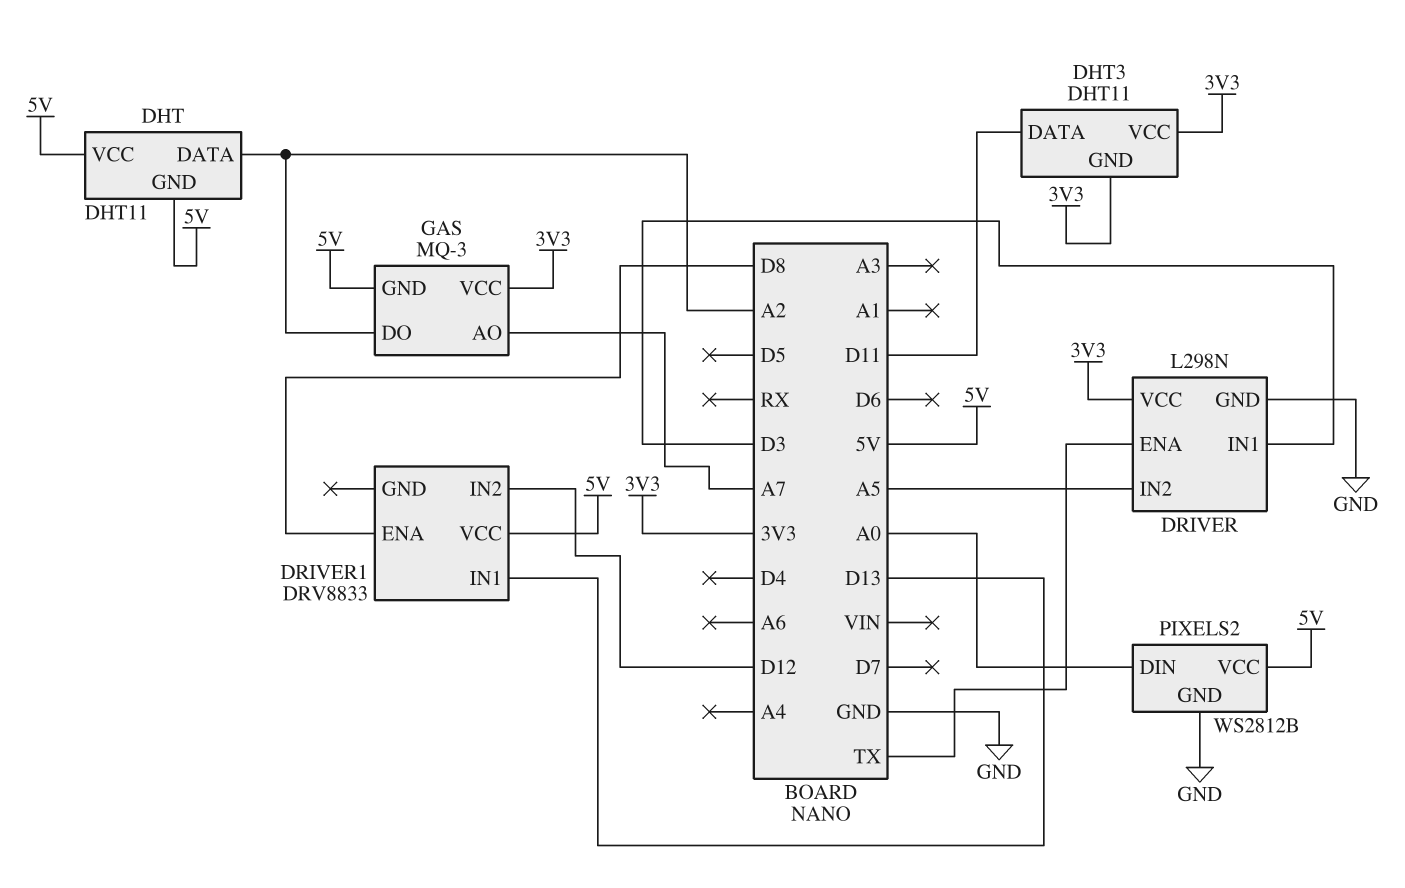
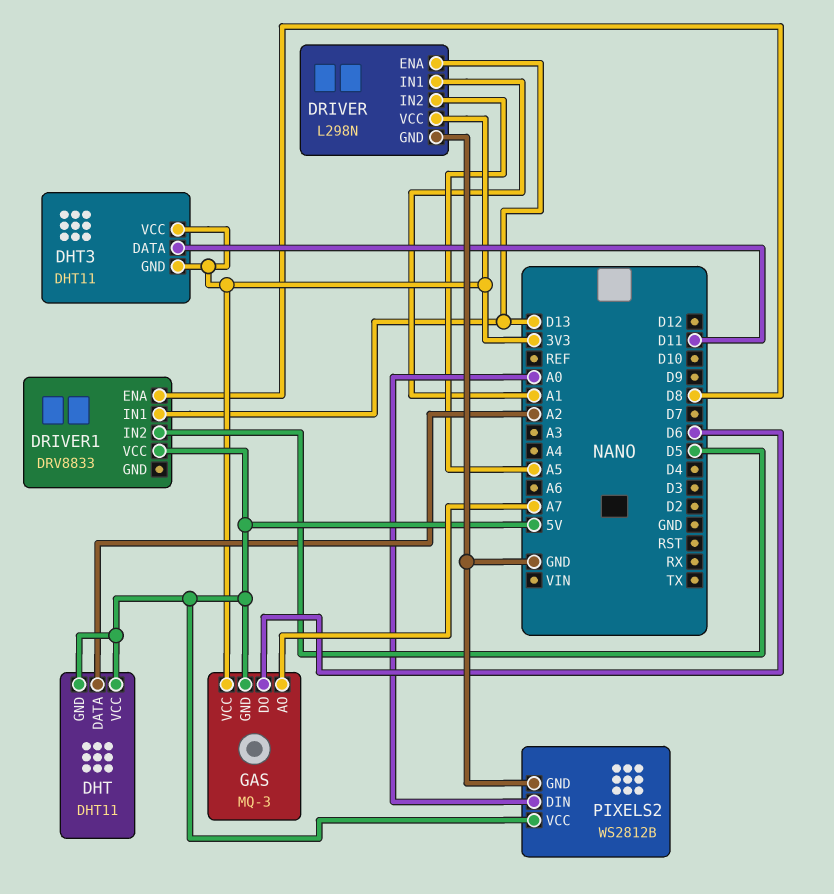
DRIVER pin ENA: TX -> D13
DRIVER pin IN1: D3 -> A1
DRIVER1 pin IN2: D12 -> D5
GAS pin DO: A2 -> D6

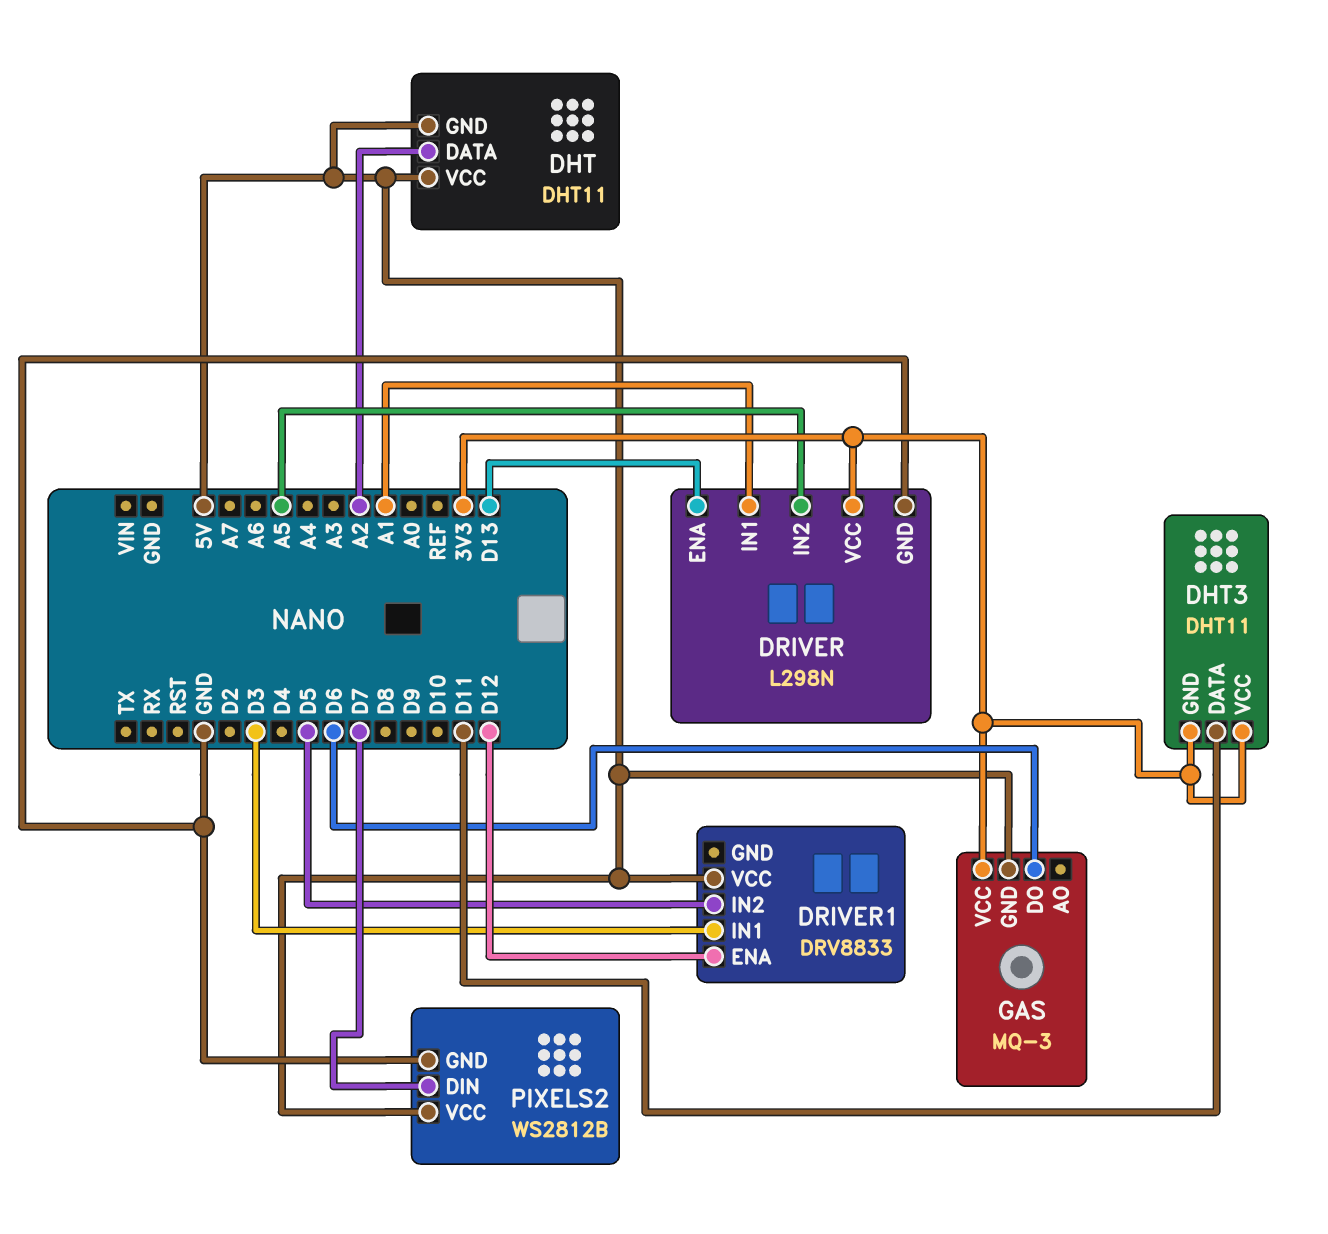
DRIVER1 pin ENA: D8 -> D12
DRIVER1 pin IN1: D13 -> D3
GAS pin AO: A7 -> none
PIXELS2 pin DIN: A0 -> D7

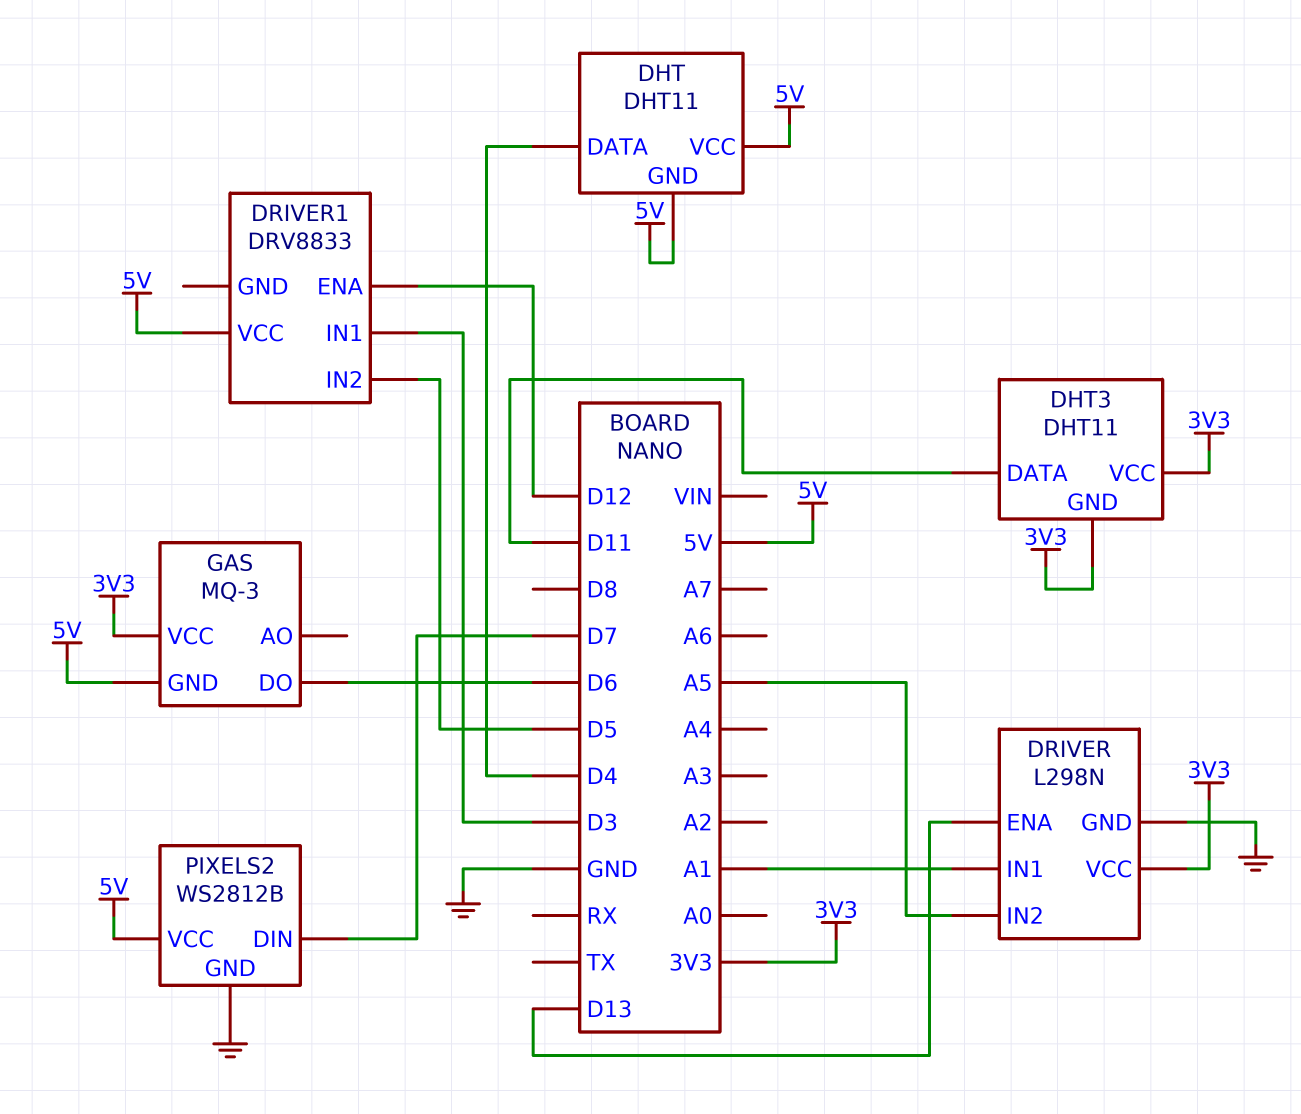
DHT pin DATA: A2 -> D4

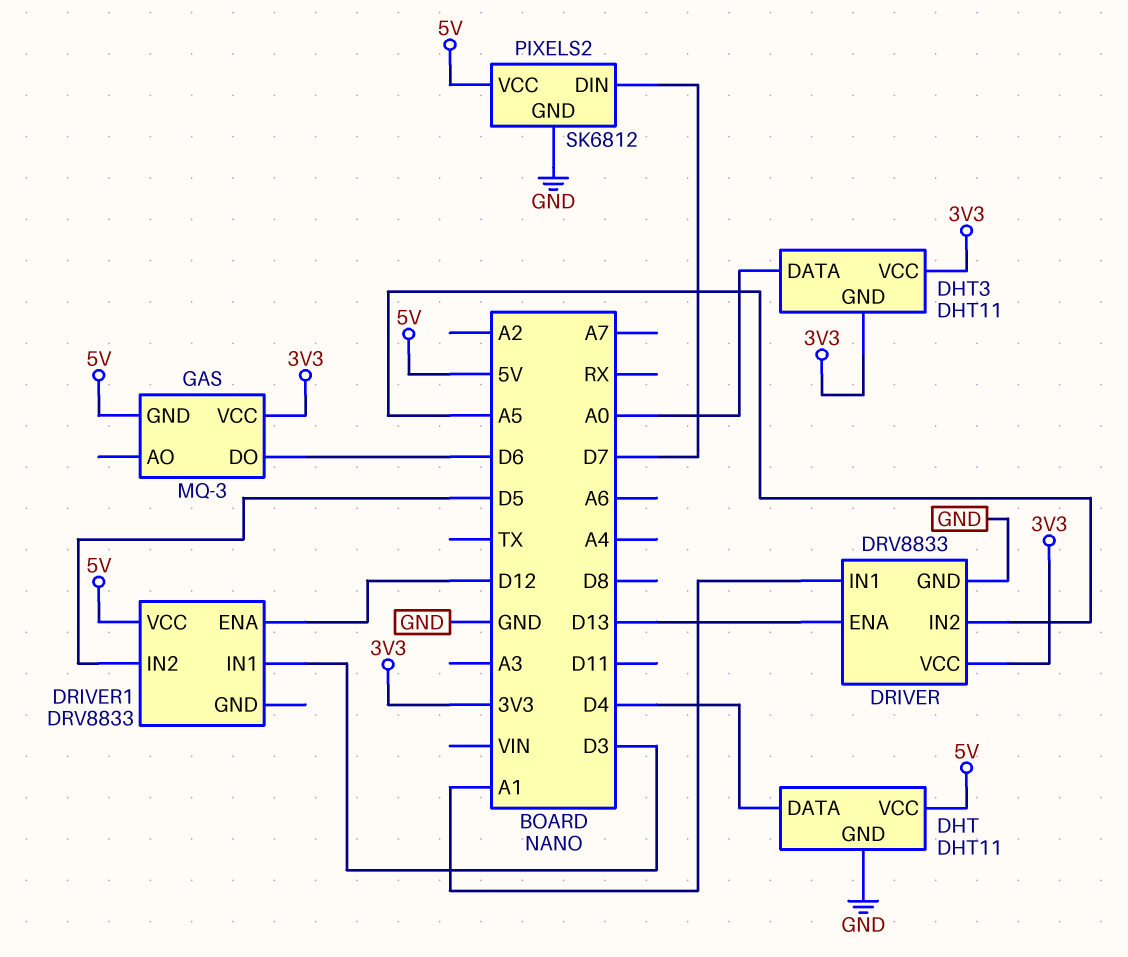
DHT pin GND: 5V -> GND
DHT3 pin DATA: D11 -> A0
DRIVER: L298N -> DRV8833
PIXELS2: WS2812B -> SK6812

